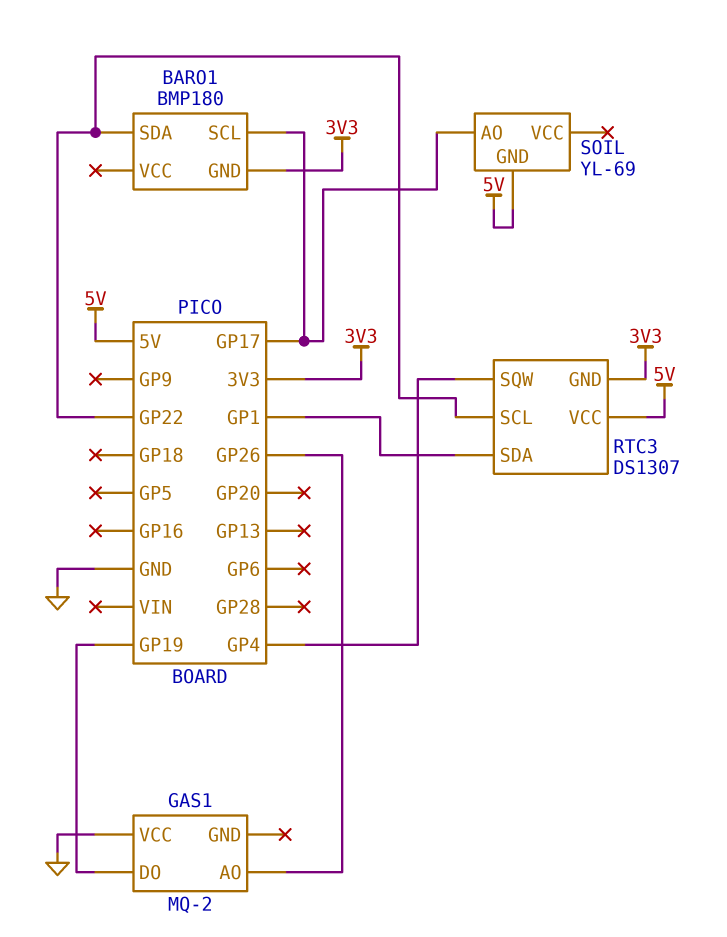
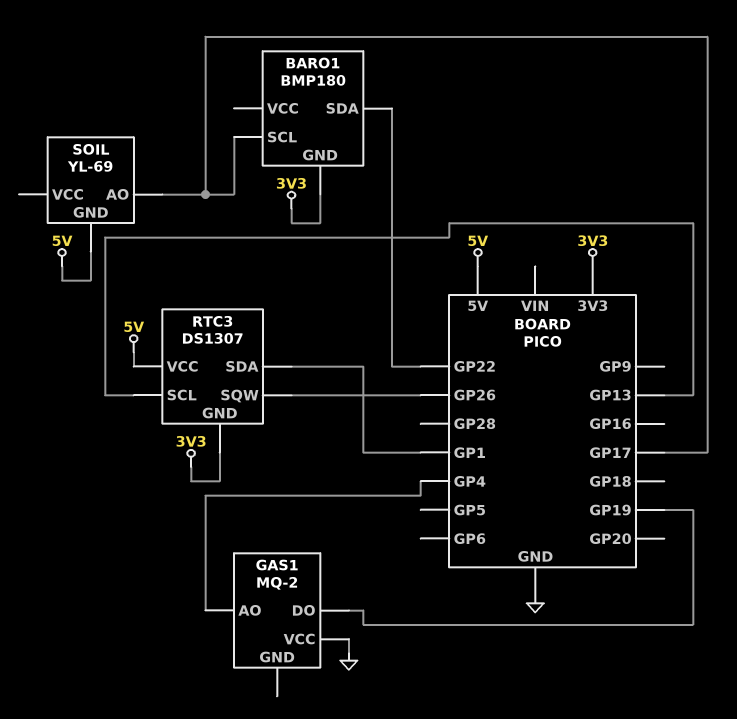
GAS1 pin AO: GP26 -> GP4
RTC3 pin SCL: GP22 -> GP13
RTC3 pin SQW: GP4 -> GP26

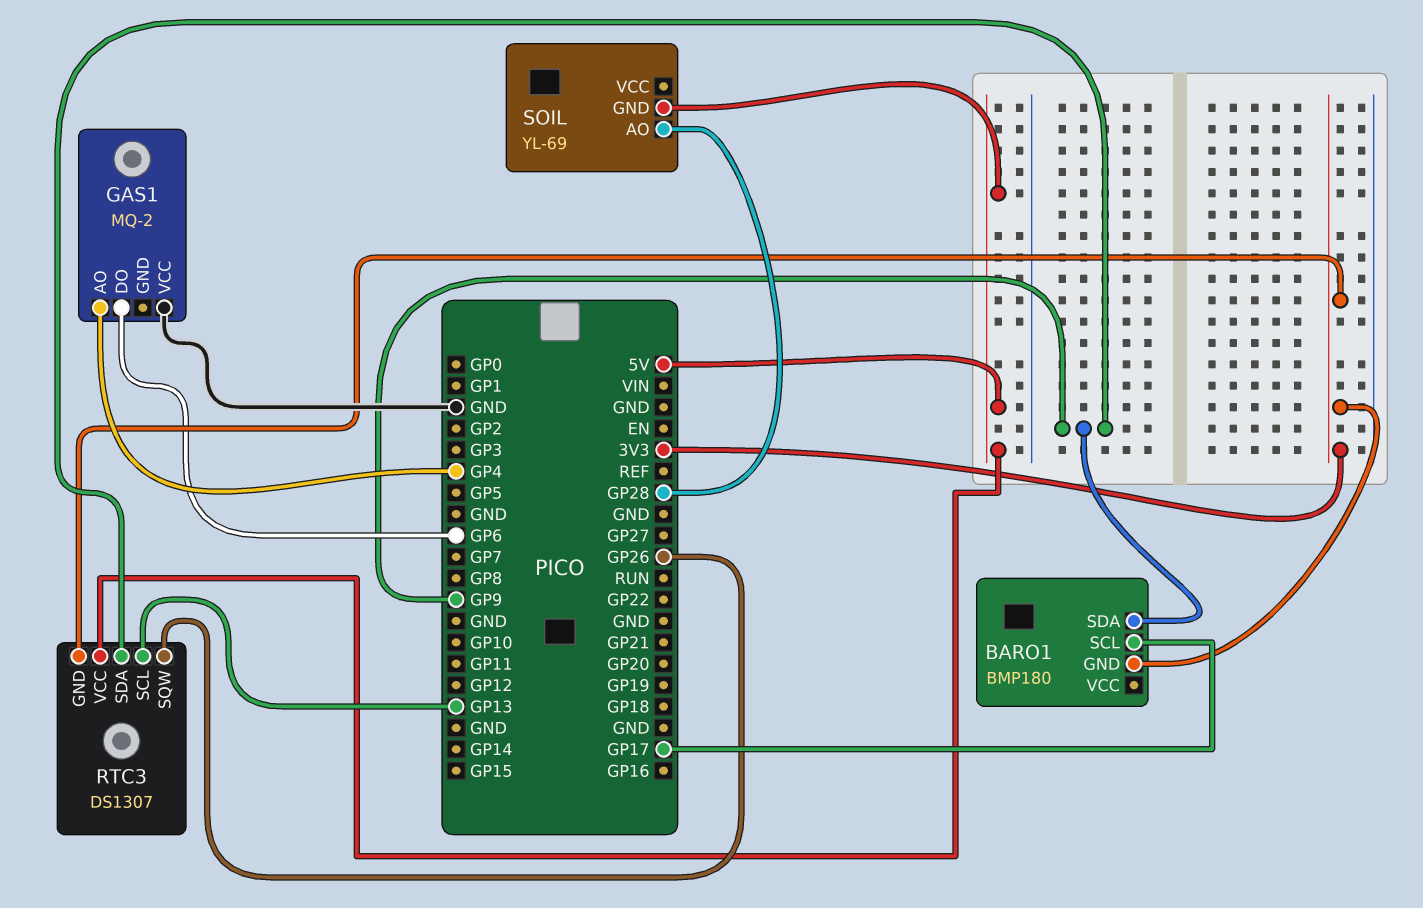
BARO1 pin SDA: GP22 -> GP9
GAS1 pin DO: GP19 -> GP6
RTC3 pin SDA: GP1 -> GP9
SOIL pin AO: GP17 -> GP28

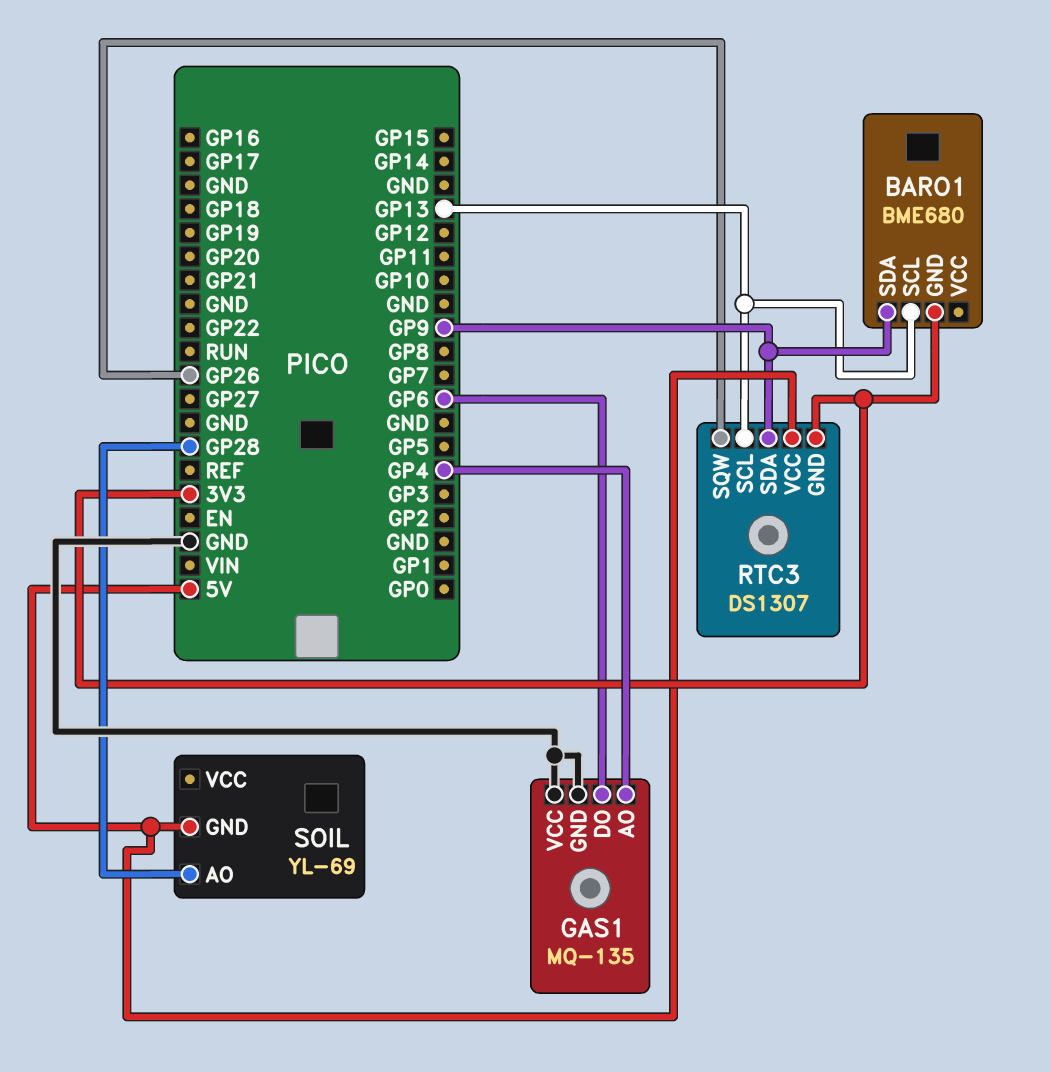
BARO1: BMP180 -> BME680
BARO1 pin SCL: GP17 -> GP13
GAS1: MQ-2 -> MQ-135
GAS1 pin GND: none -> GND

